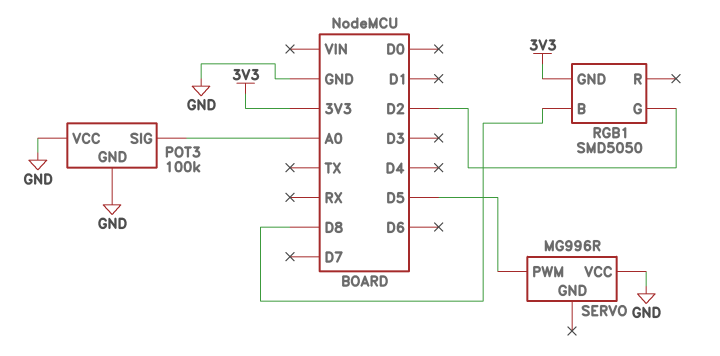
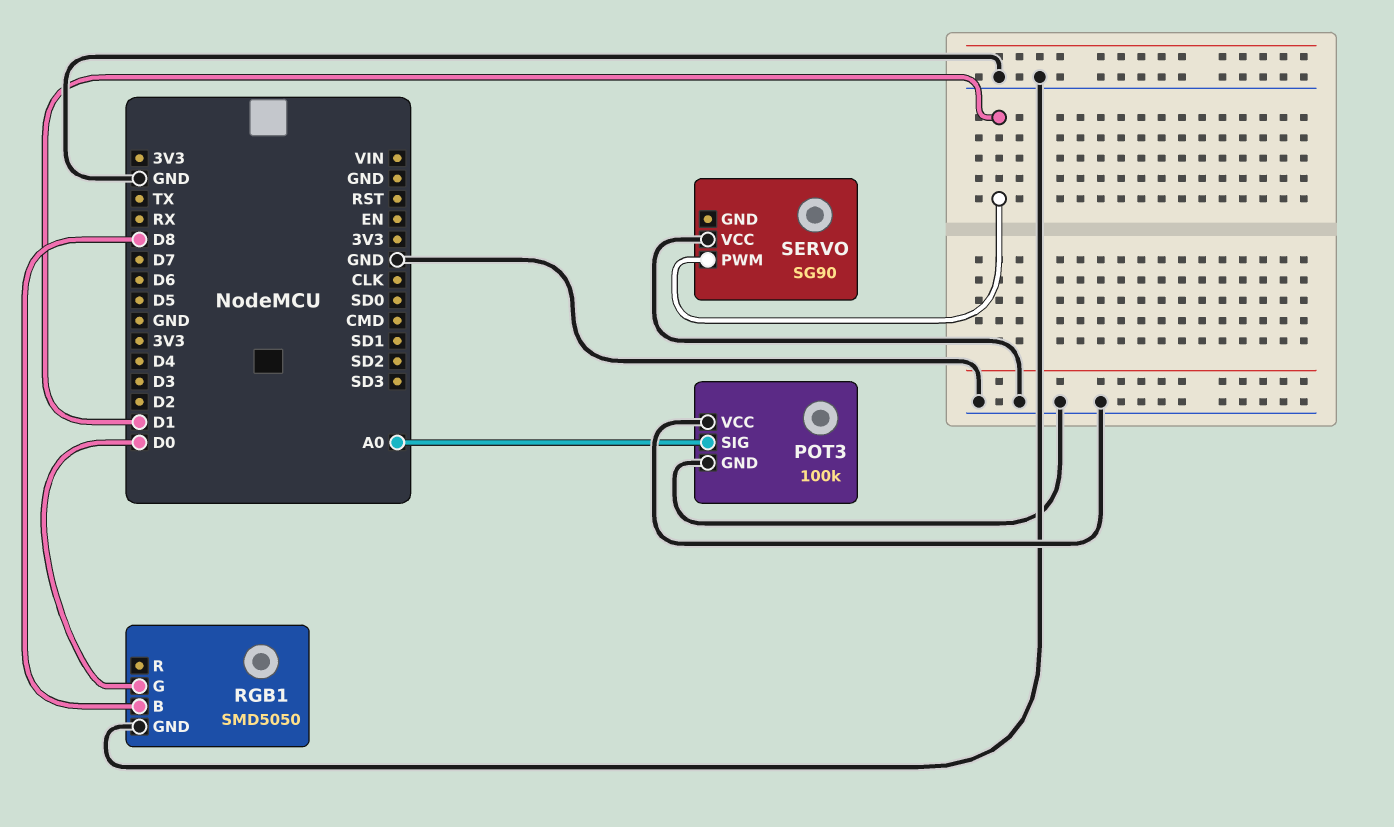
RGB1 pin G: D2 -> D0
RGB1 pin GND: 3V3 -> GND
SERVO: MG996R -> SG90
SERVO pin PWM: D5 -> D1

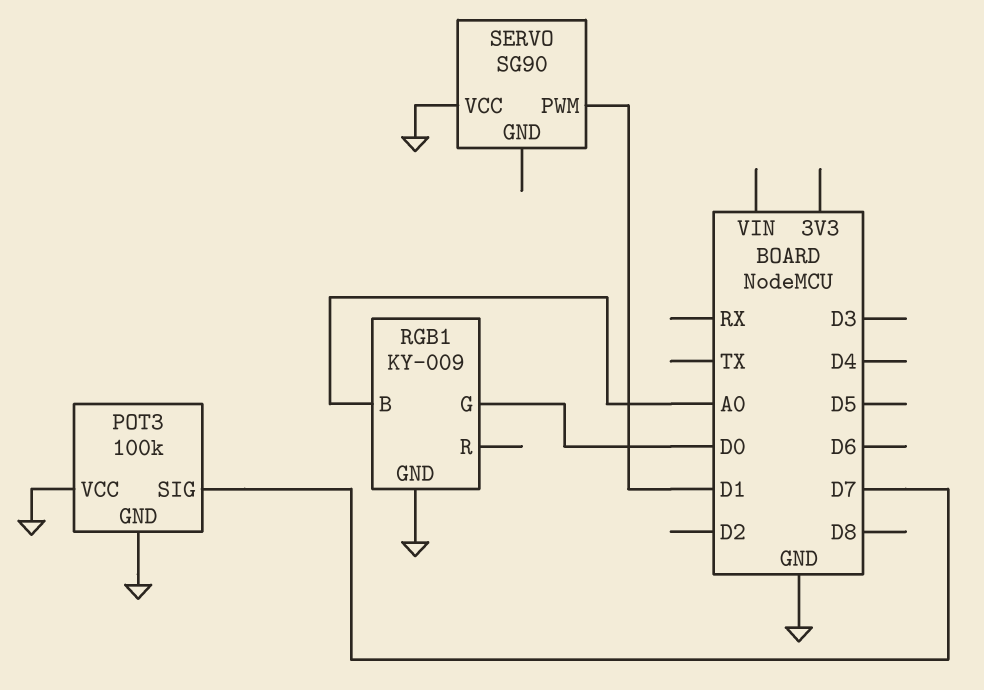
POT3 pin SIG: A0 -> D7
RGB1: SMD5050 -> KY-009
RGB1 pin B: D8 -> A0

